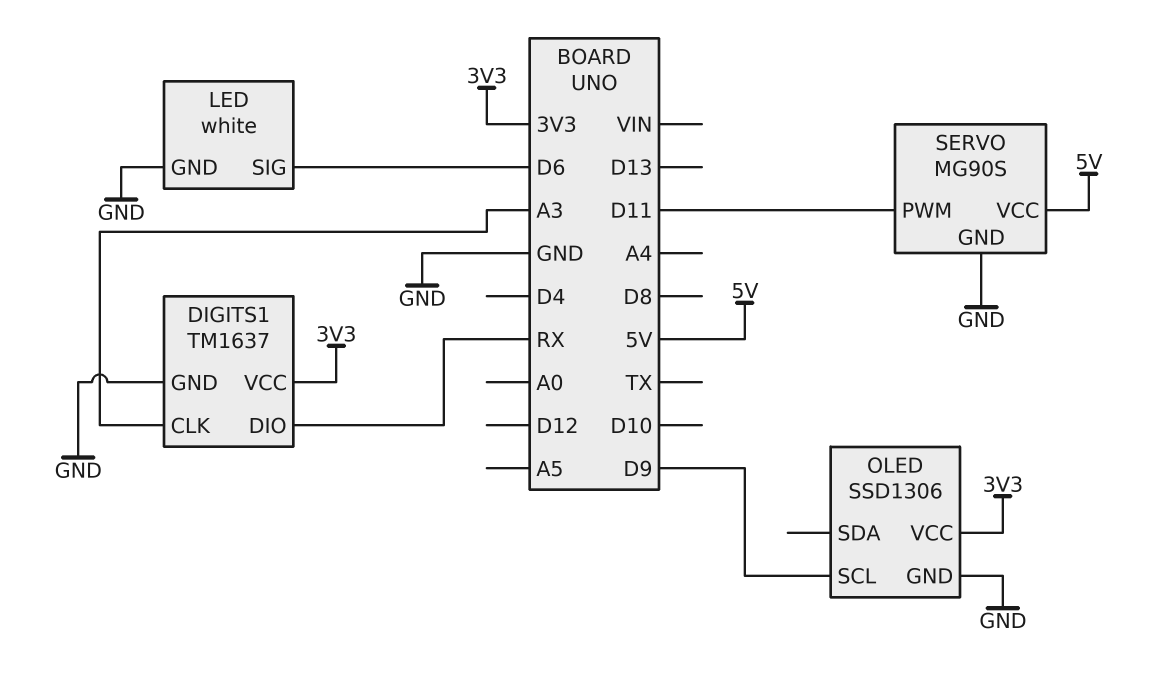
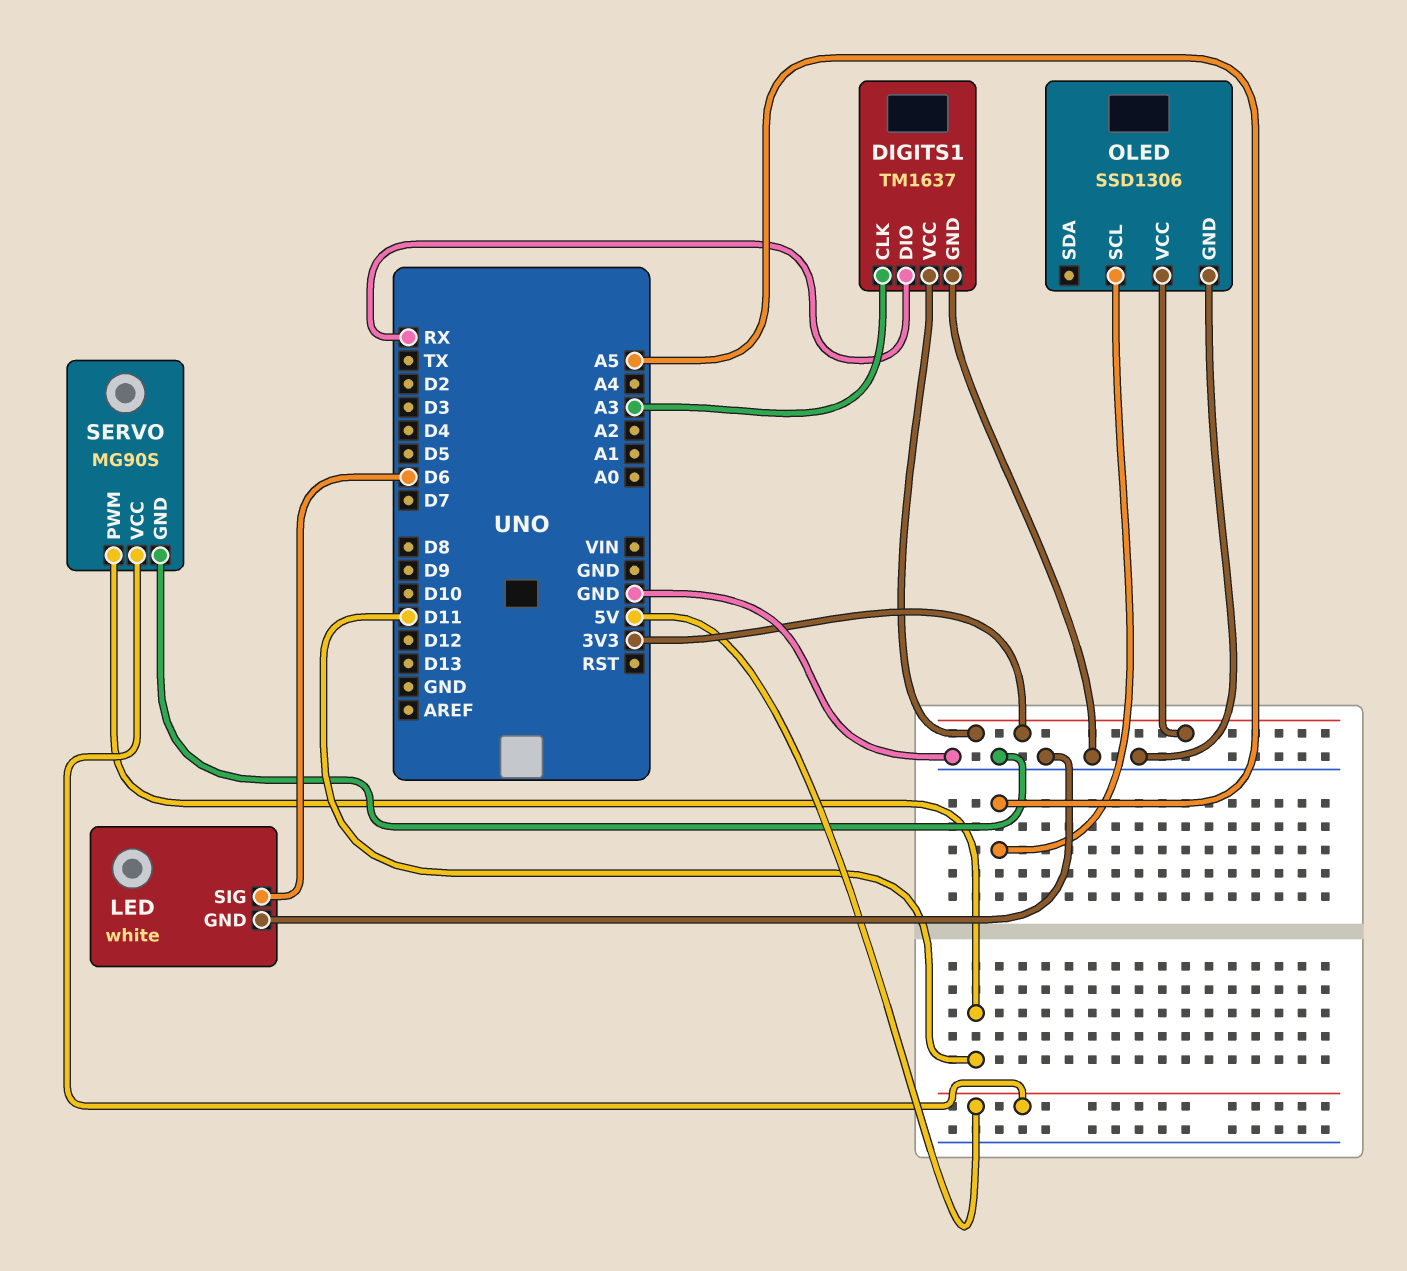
OLED pin SCL: D9 -> A5

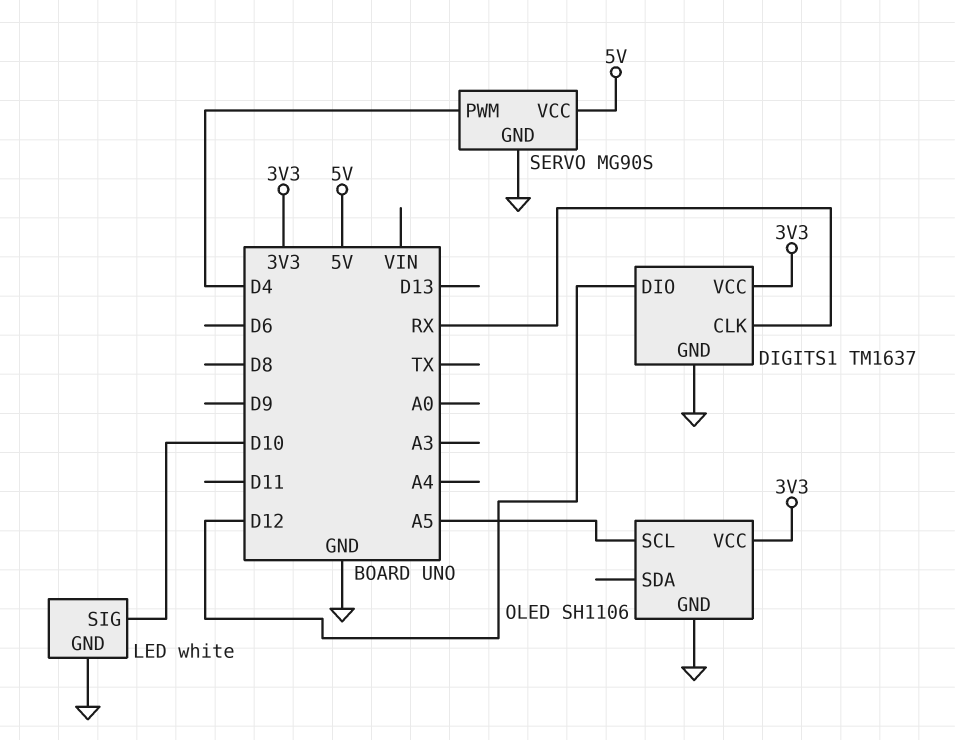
DIGITS1 pin CLK: A3 -> RX
DIGITS1 pin DIO: RX -> D12
LED pin SIG: D6 -> D10
OLED: SSD1306 -> SH1106
SERVO pin PWM: D11 -> D4

